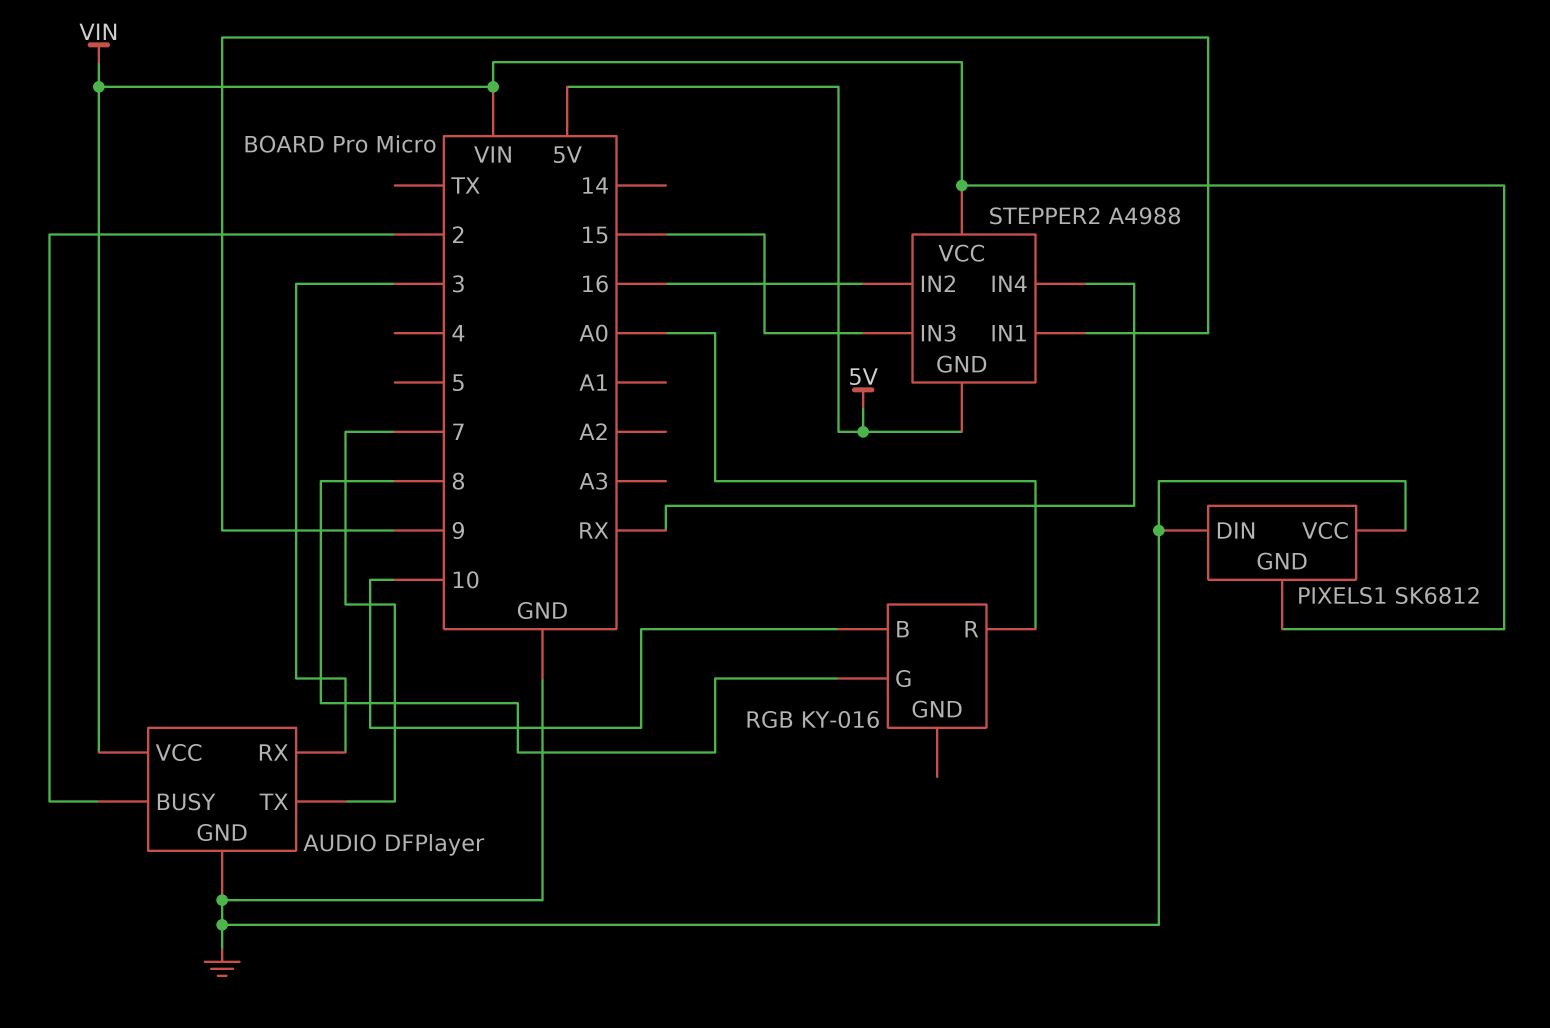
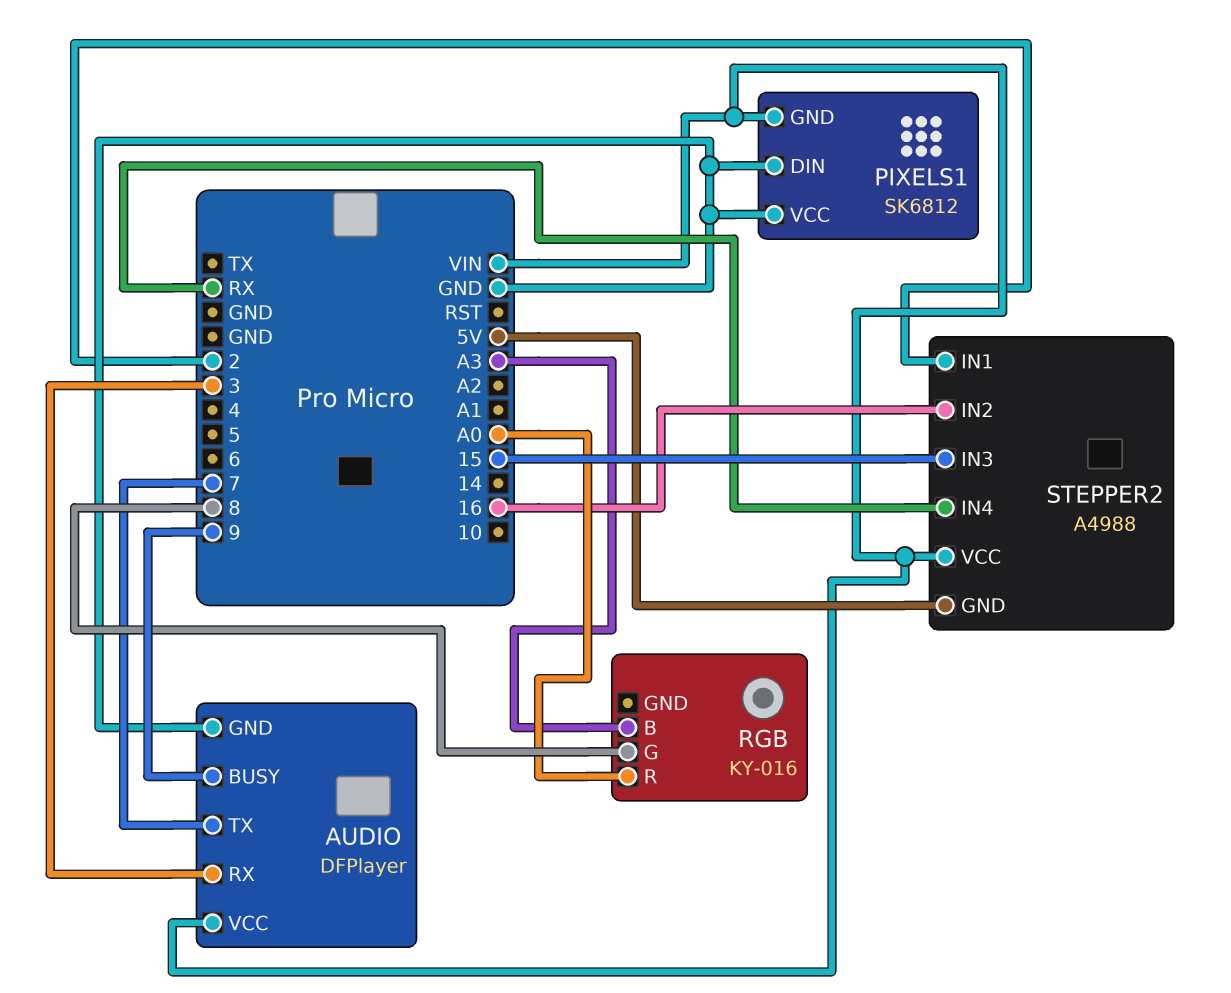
AUDIO pin BUSY: 2 -> 9
RGB pin B: 10 -> A3
STEPPER2 pin IN1: 9 -> 2

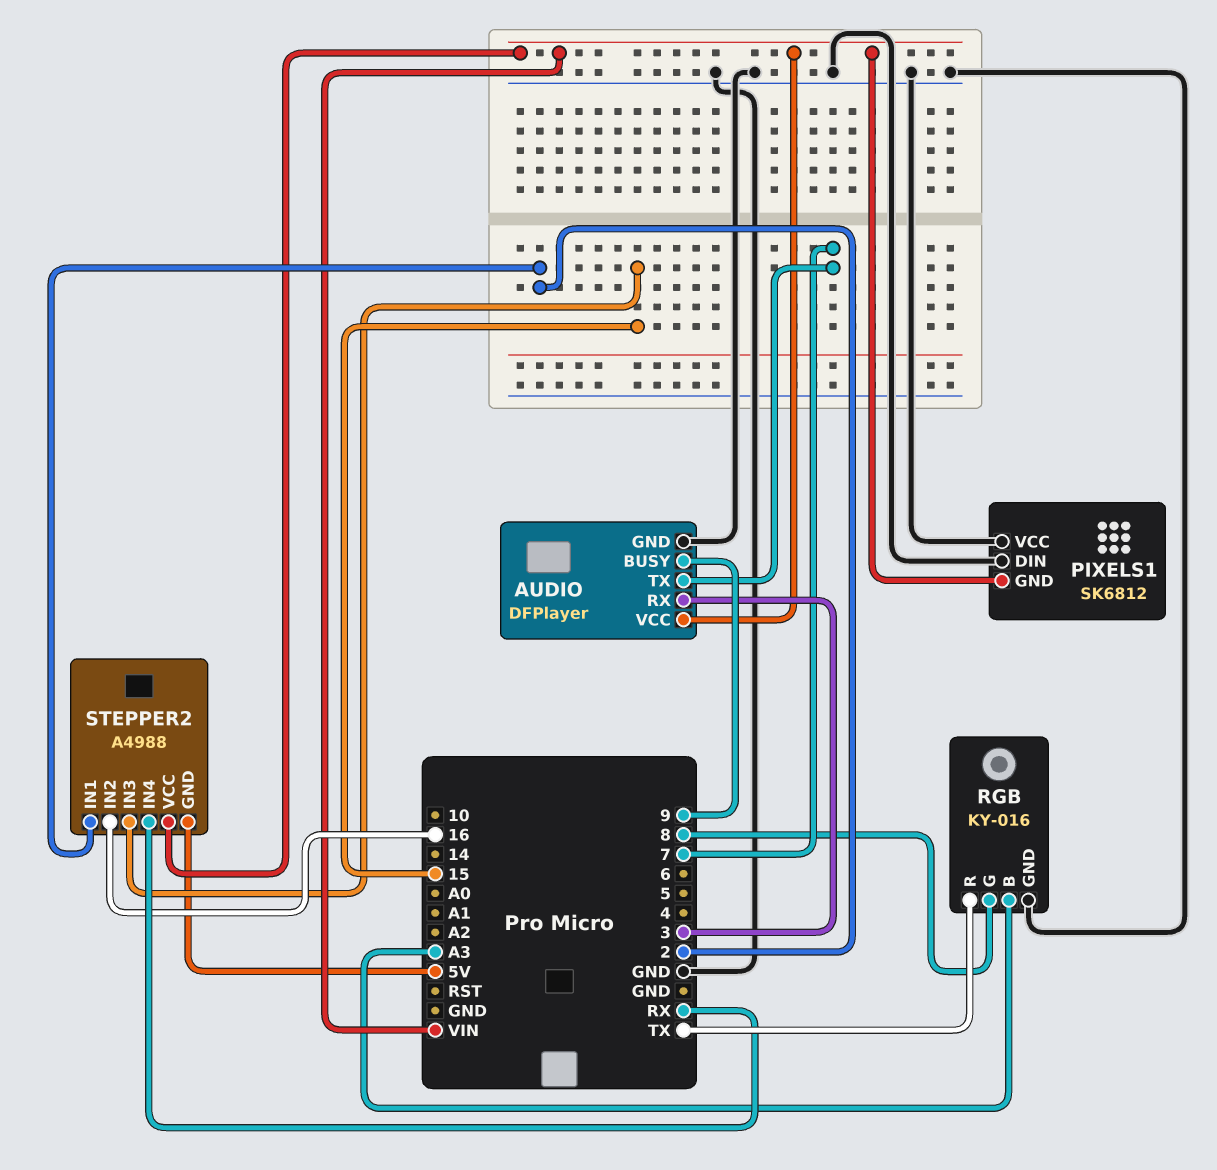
RGB pin GND: none -> GND
RGB pin R: A0 -> TX

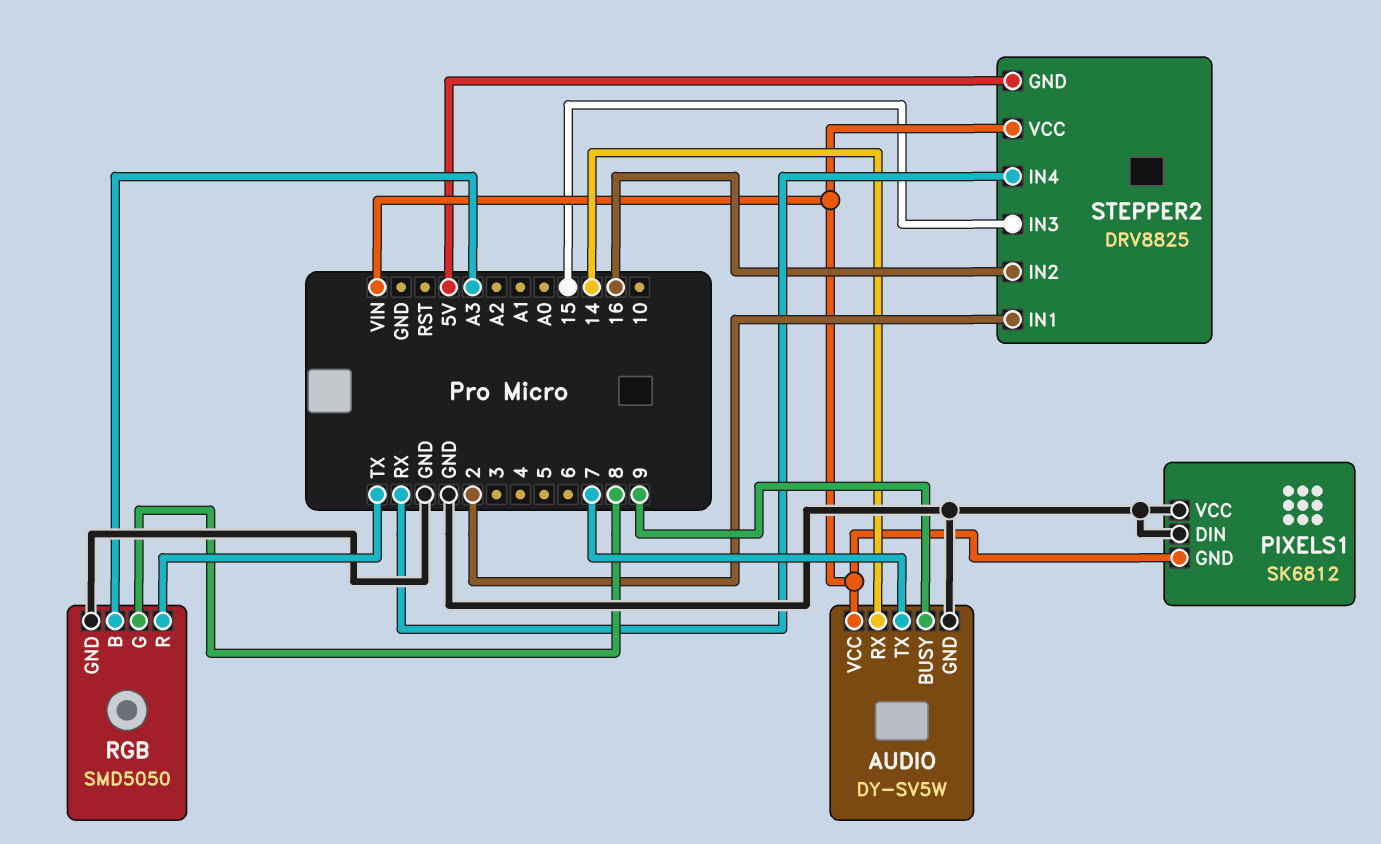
AUDIO: DFPlayer -> DY-SV5W
AUDIO pin RX: 3 -> 14
RGB: KY-016 -> SMD5050
STEPPER2: A4988 -> DRV8825

